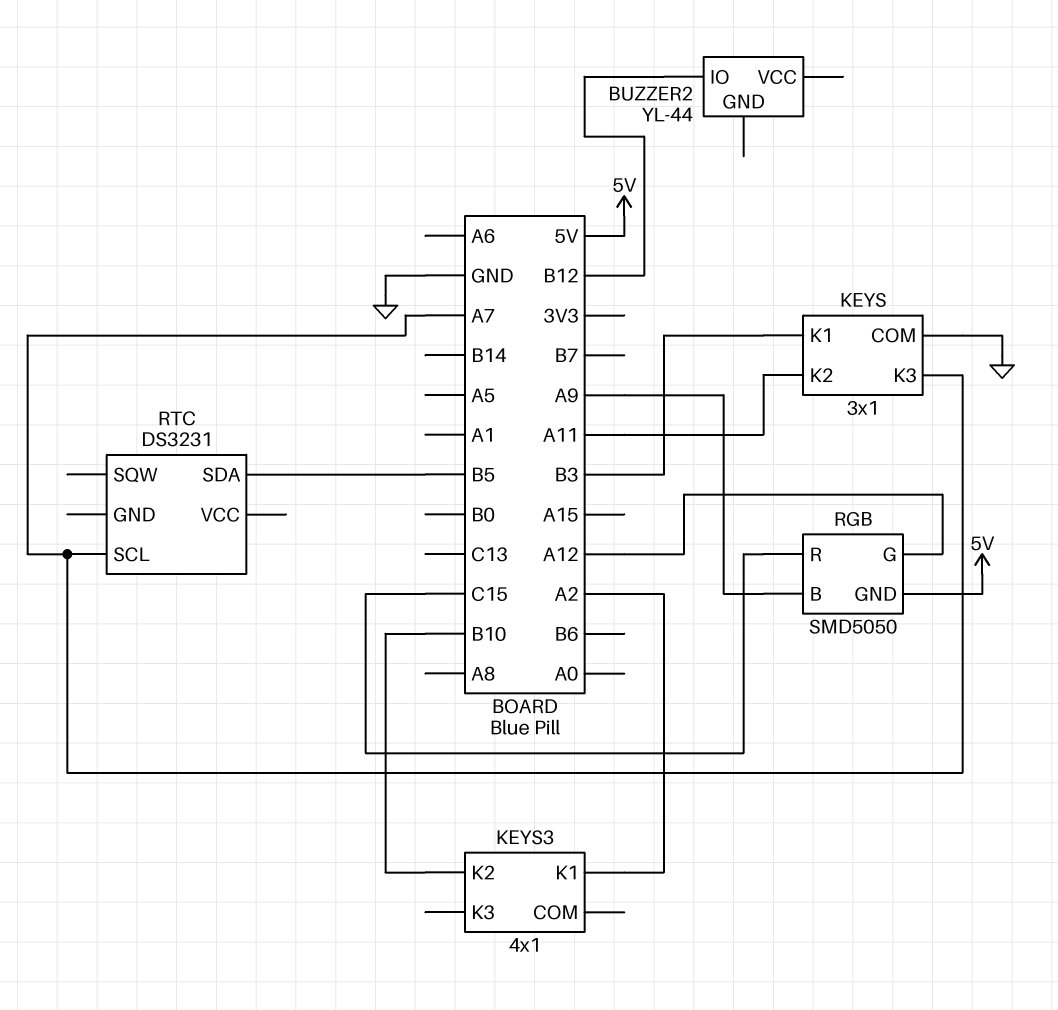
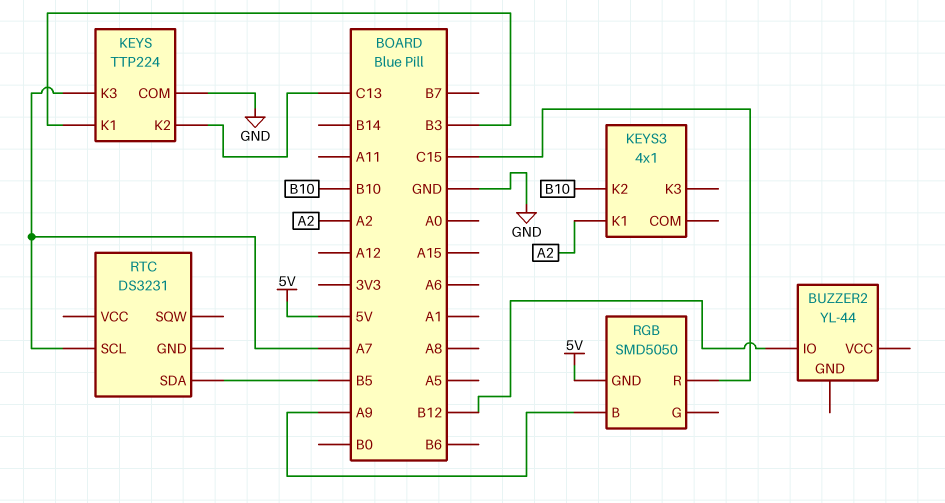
KEYS: 3x1 -> TTP224
KEYS pin K2: A11 -> C13
RGB pin G: A12 -> none

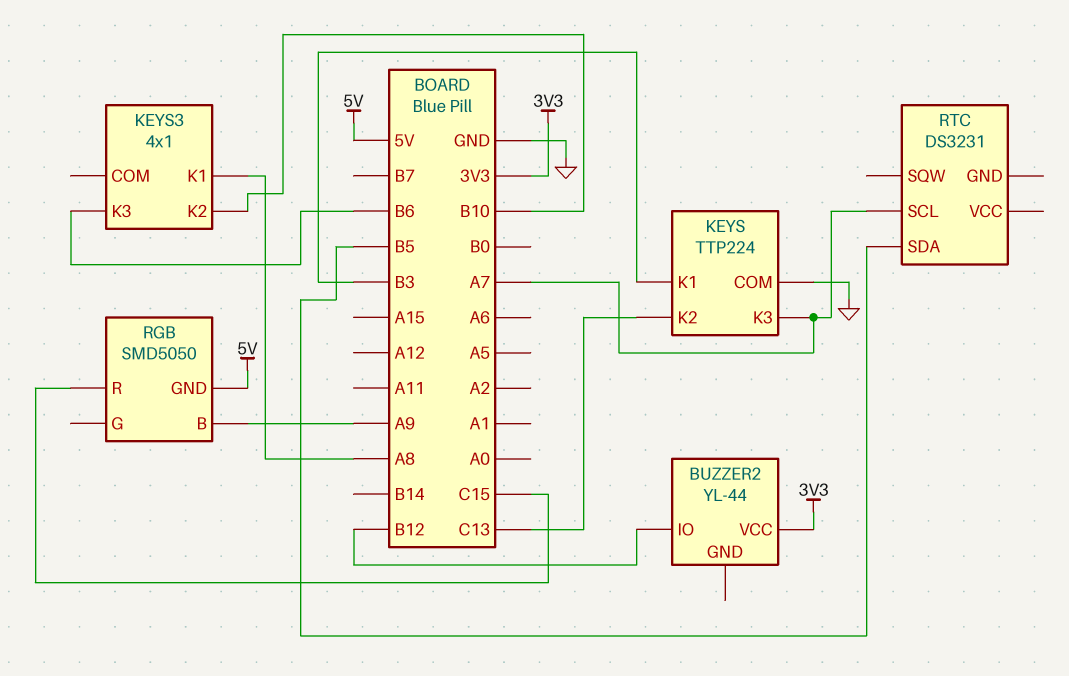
BUZZER2 pin VCC: none -> 3V3
KEYS3 pin K1: A2 -> A8
KEYS3 pin K3: none -> B6

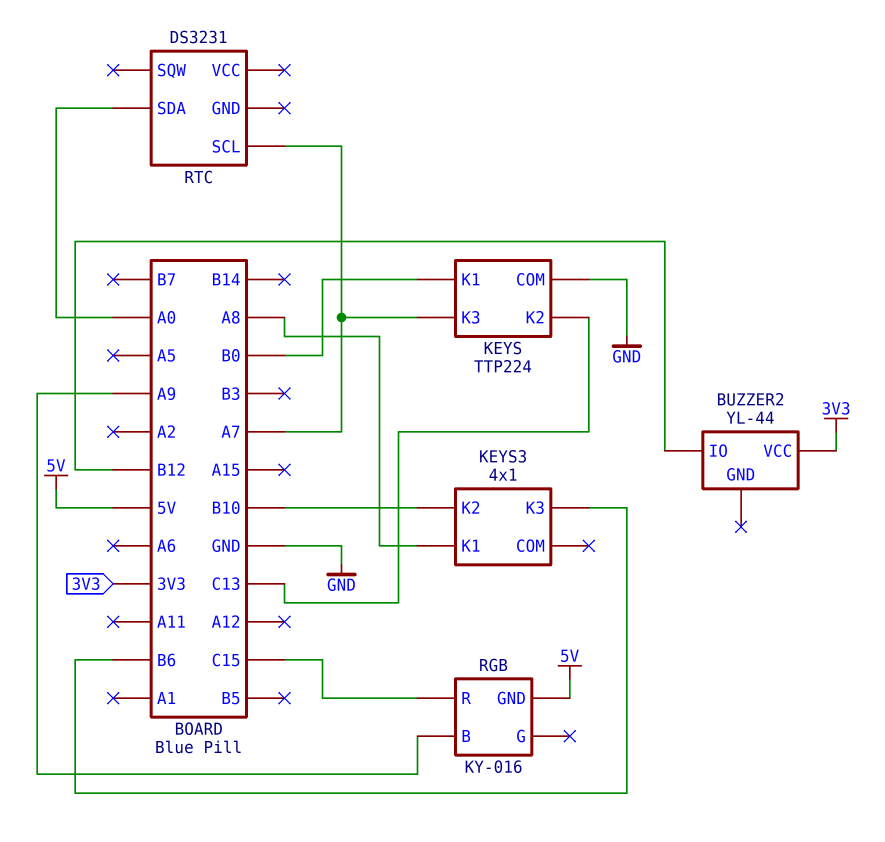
KEYS pin K1: B3 -> B0
RGB: SMD5050 -> KY-016
RTC pin SDA: B5 -> A0

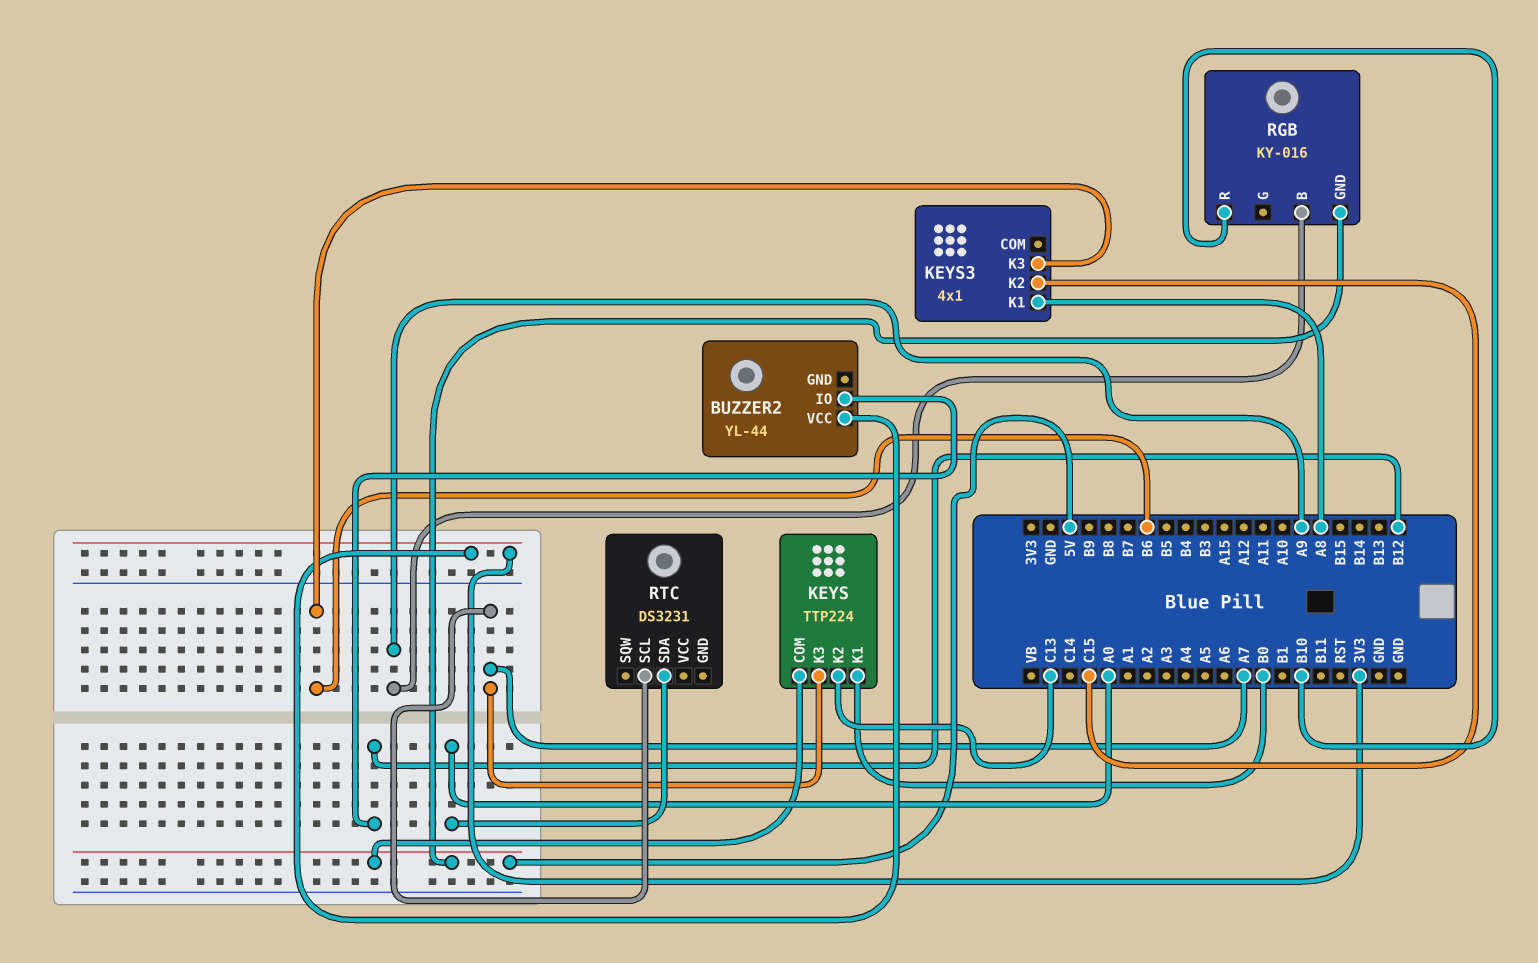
KEYS pin COM: GND -> 5V
KEYS3 pin K2: B10 -> C15
RGB pin R: C15 -> B10

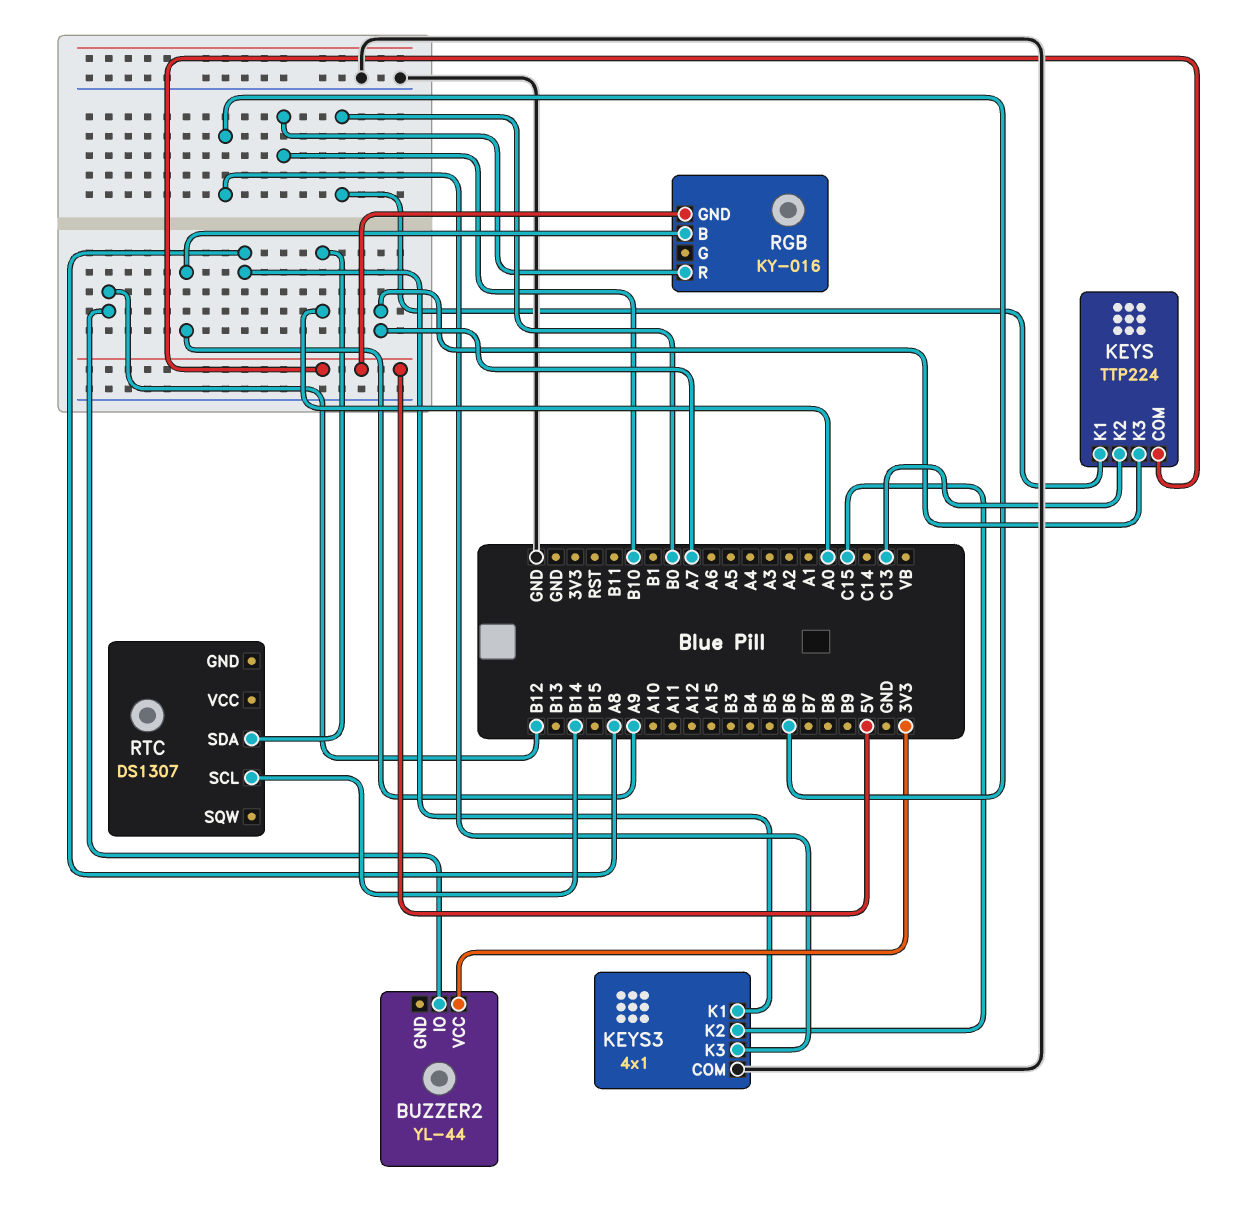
KEYS3 pin COM: none -> GND
RTC: DS3231 -> DS1307
RTC pin SCL: A7 -> B14

